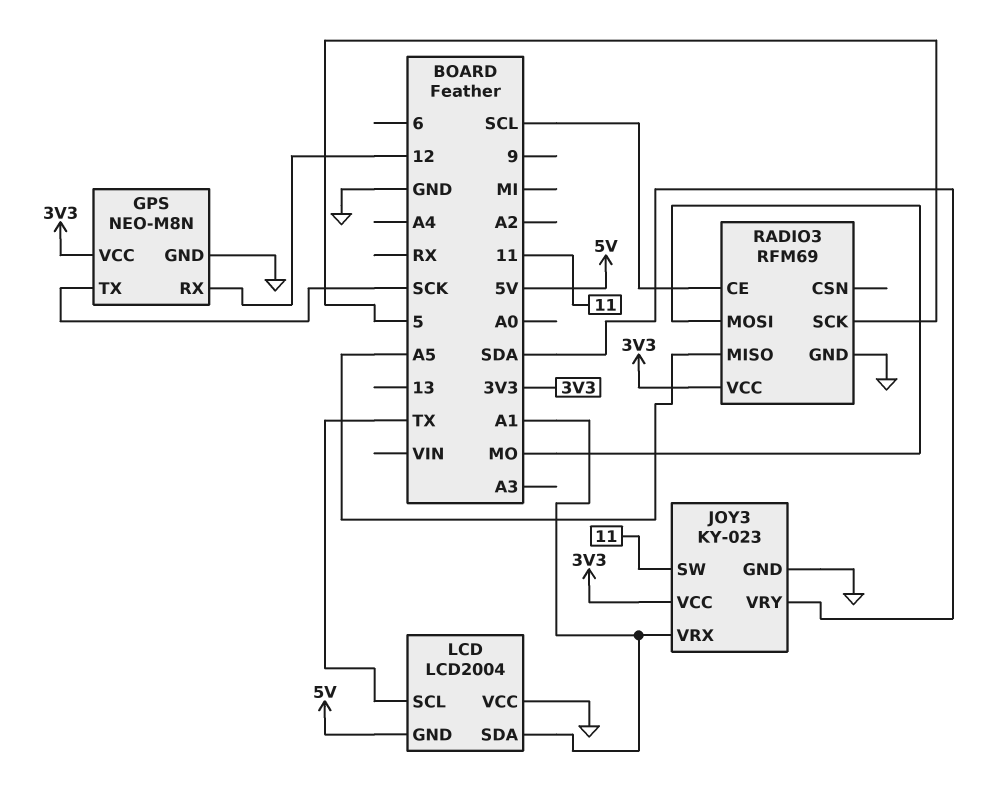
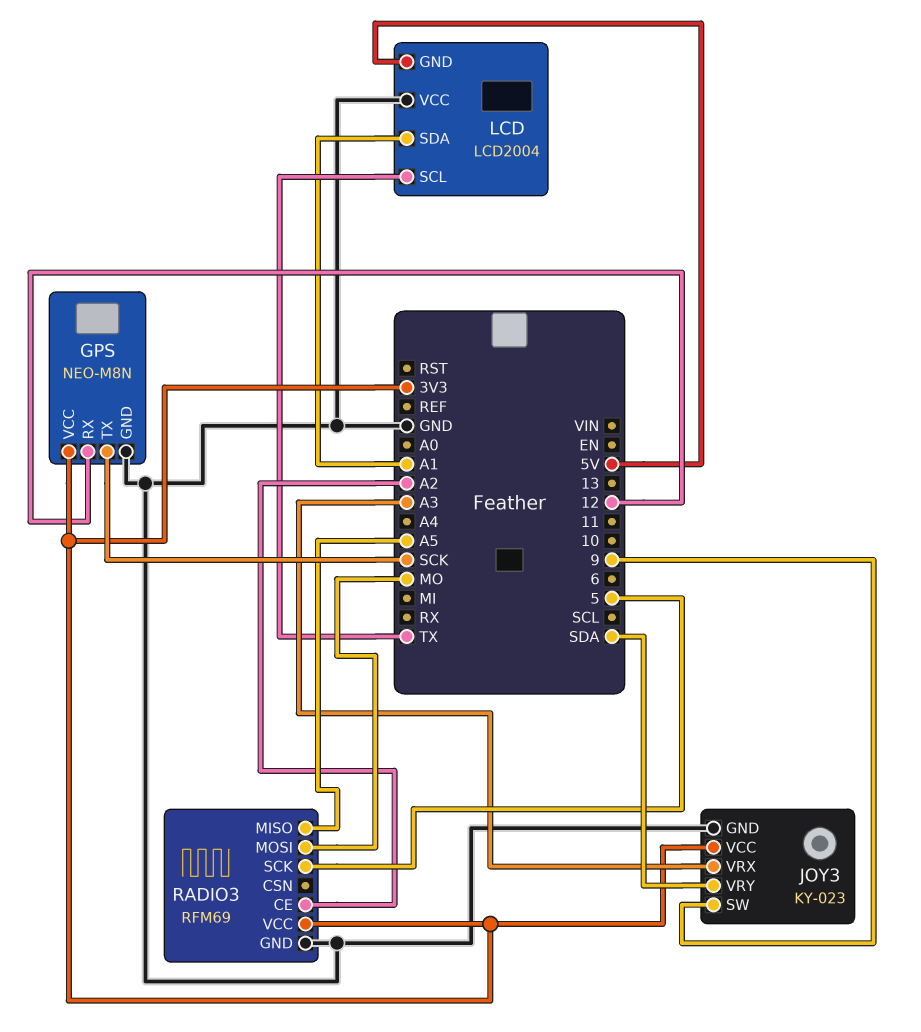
JOY3 pin SW: 11 -> 9
JOY3 pin VRX: A1 -> A3
RADIO3 pin CE: SCL -> A2

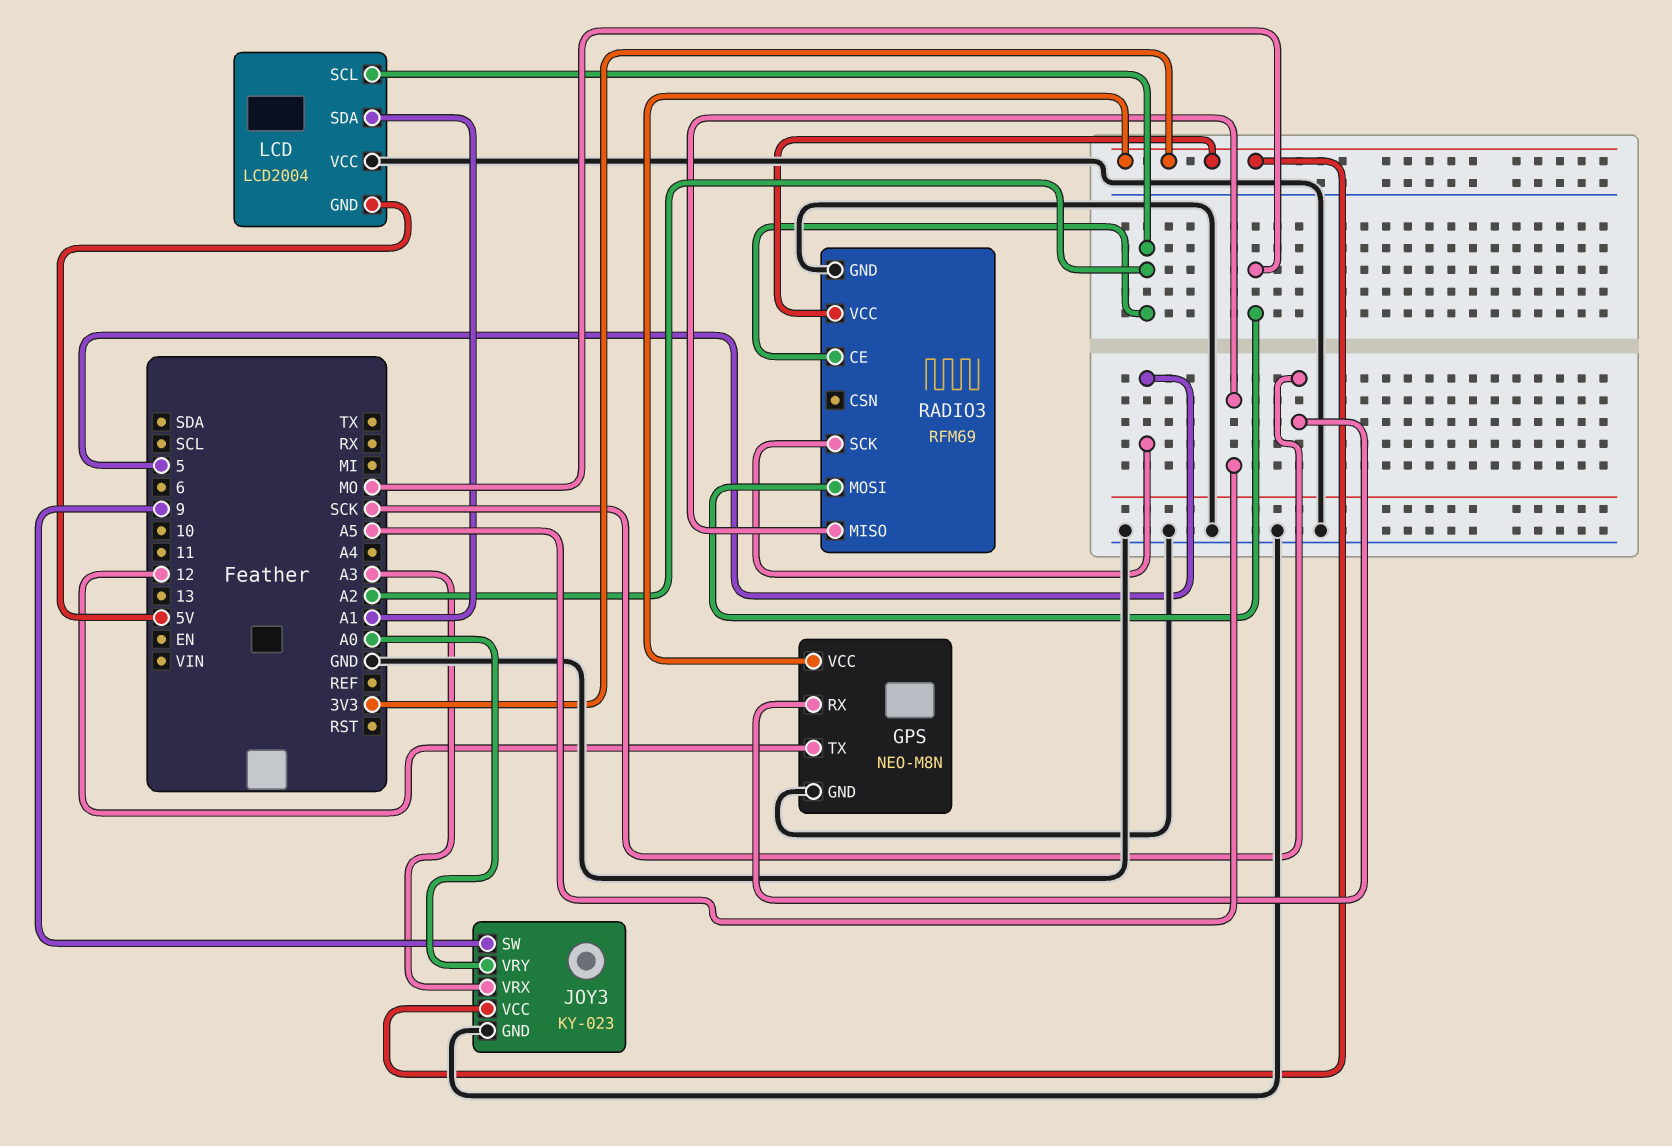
GPS pin RX: 12 -> SCK
GPS pin TX: SCK -> 12
JOY3 pin VRY: SDA -> A0
LCD pin SCL: TX -> A2

